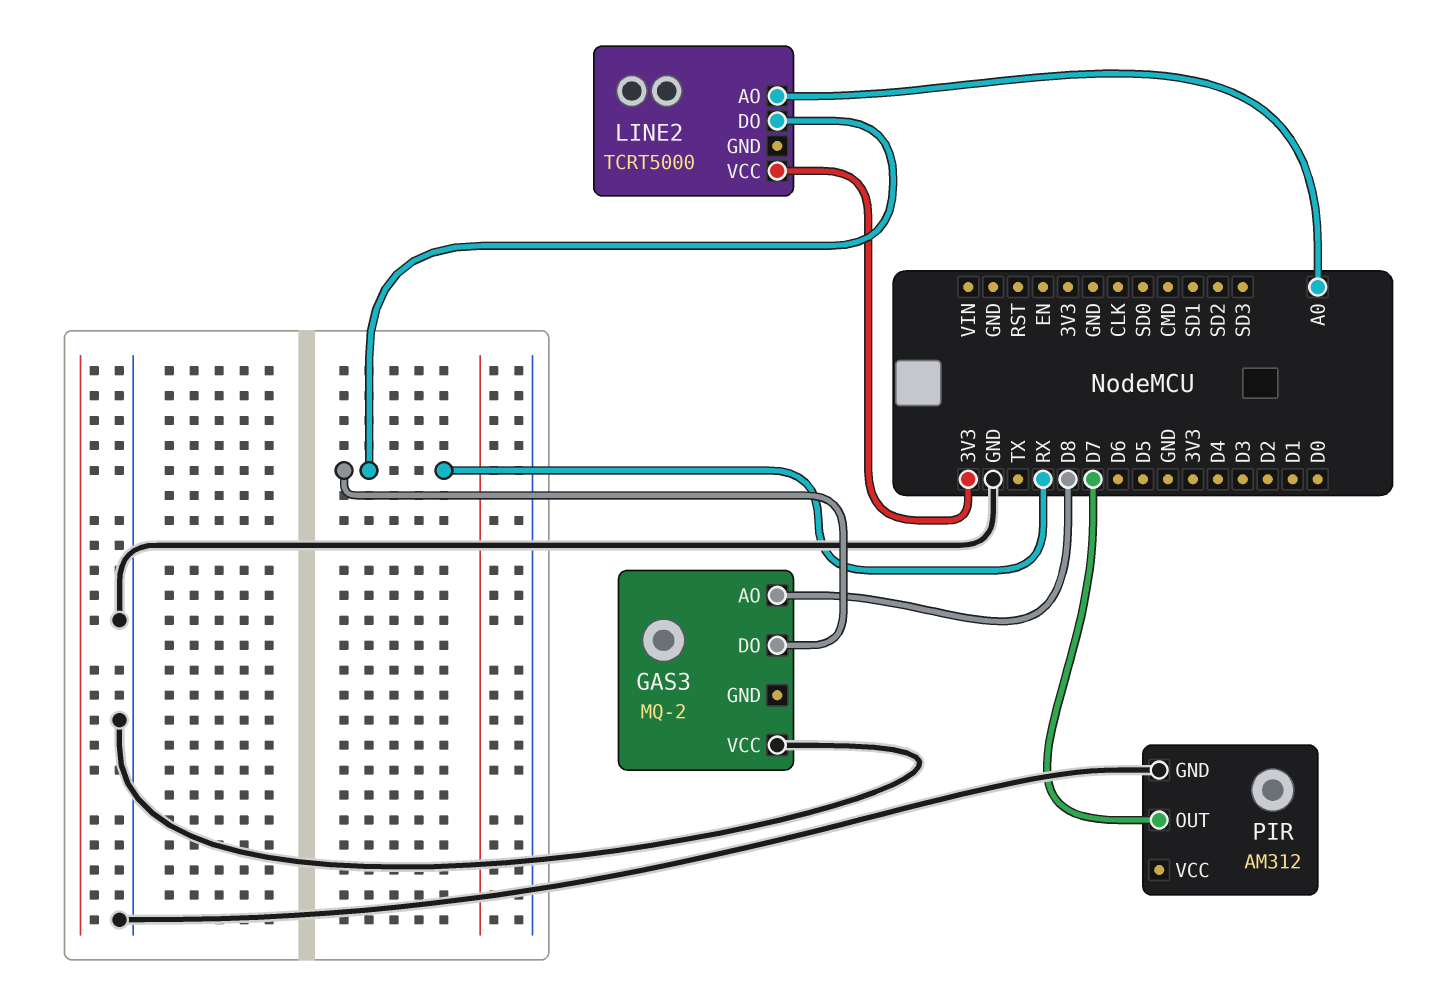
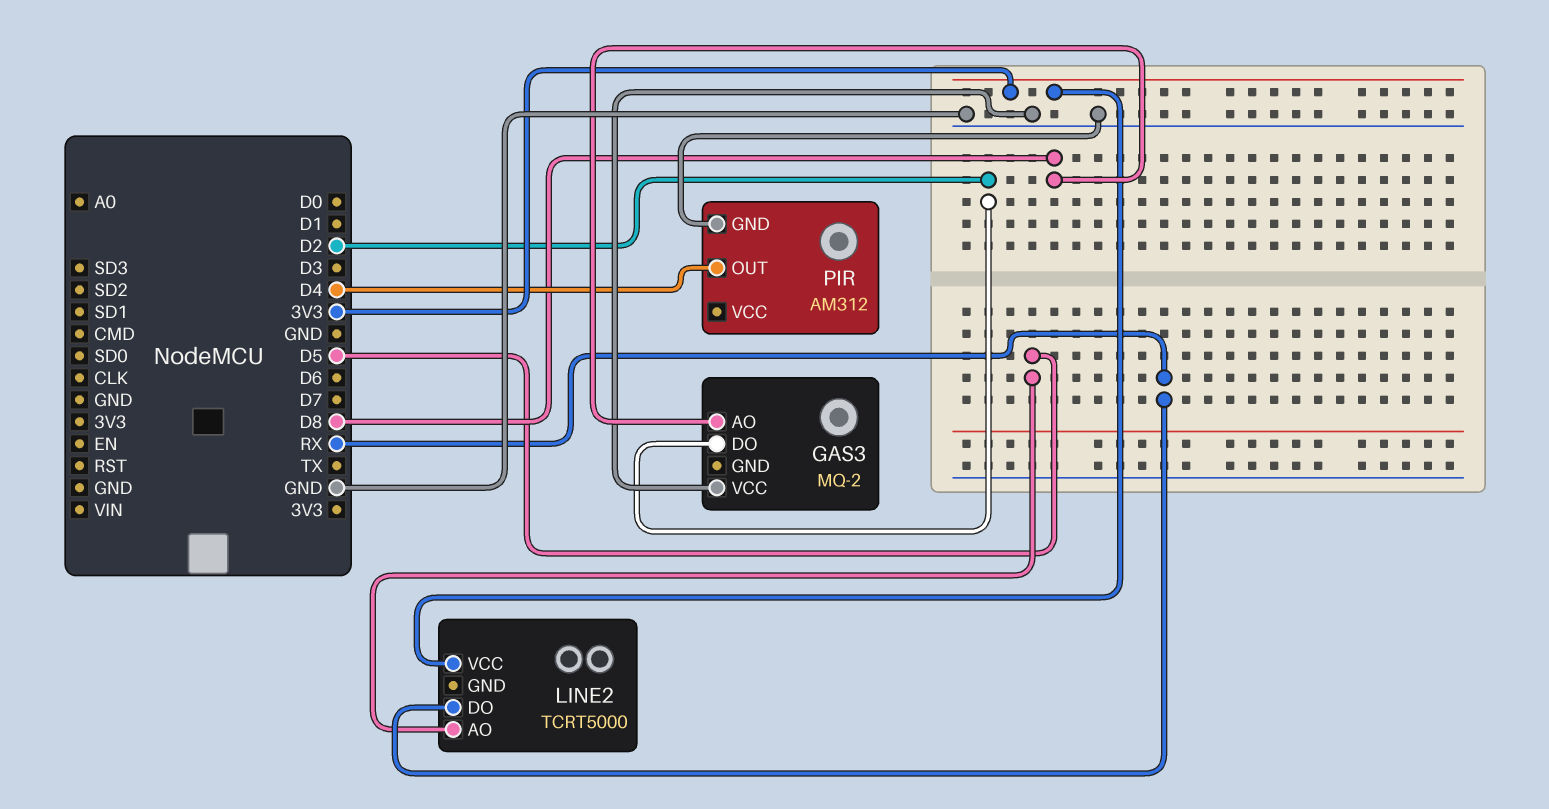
GAS3 pin DO: RX -> D2
LINE2 pin AO: A0 -> D5
PIR pin OUT: D7 -> D4

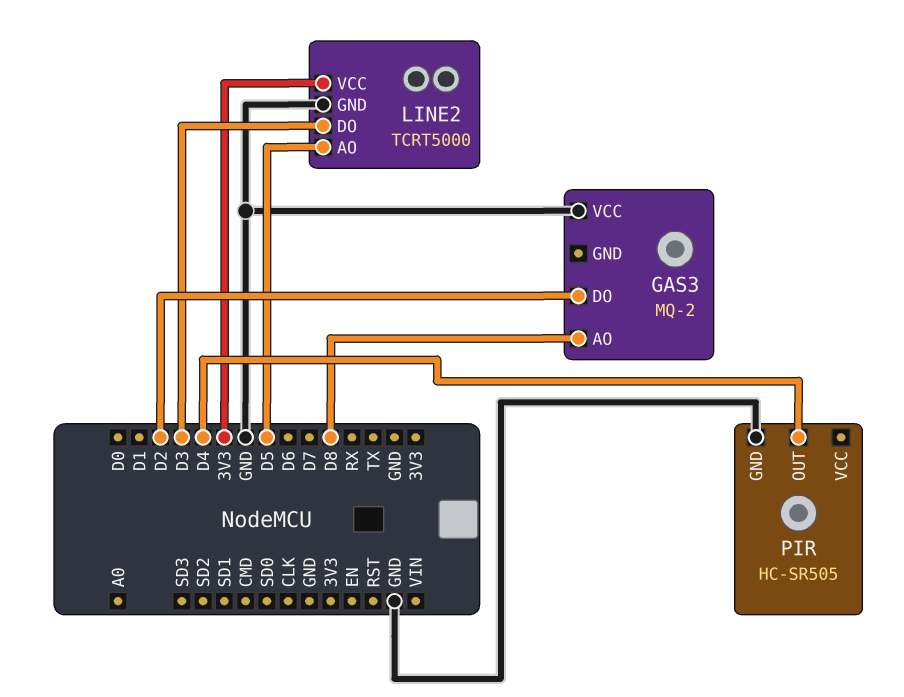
LINE2 pin DO: RX -> D3
LINE2 pin GND: none -> GND
PIR: AM312 -> HC-SR505

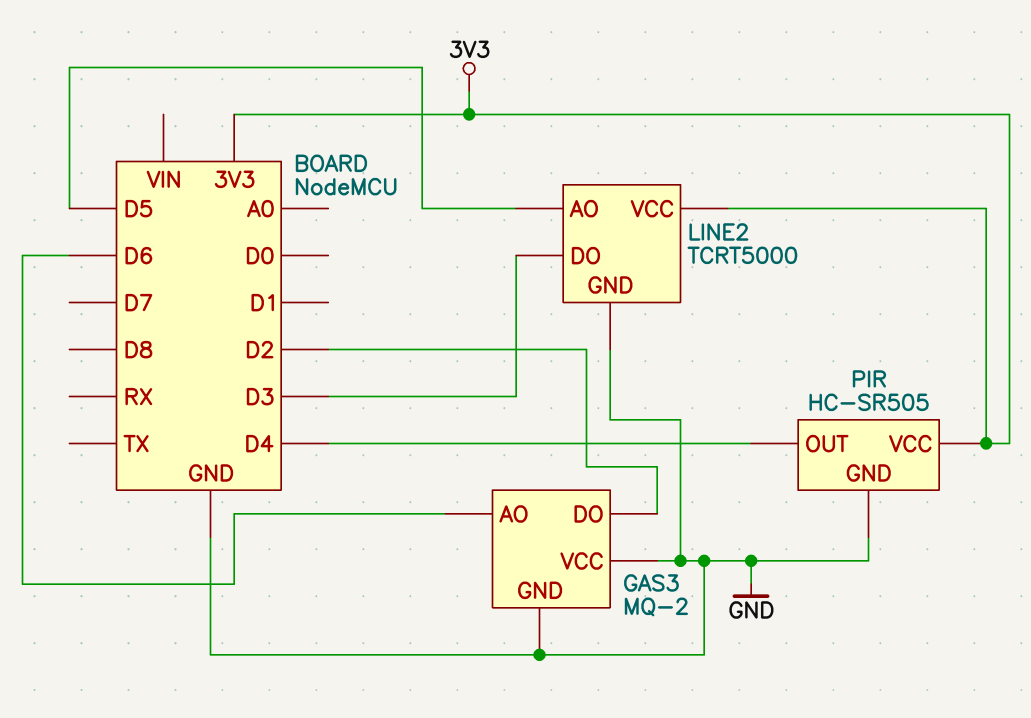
GAS3 pin AO: D8 -> D6
GAS3 pin GND: none -> GND
PIR pin VCC: none -> 3V3

